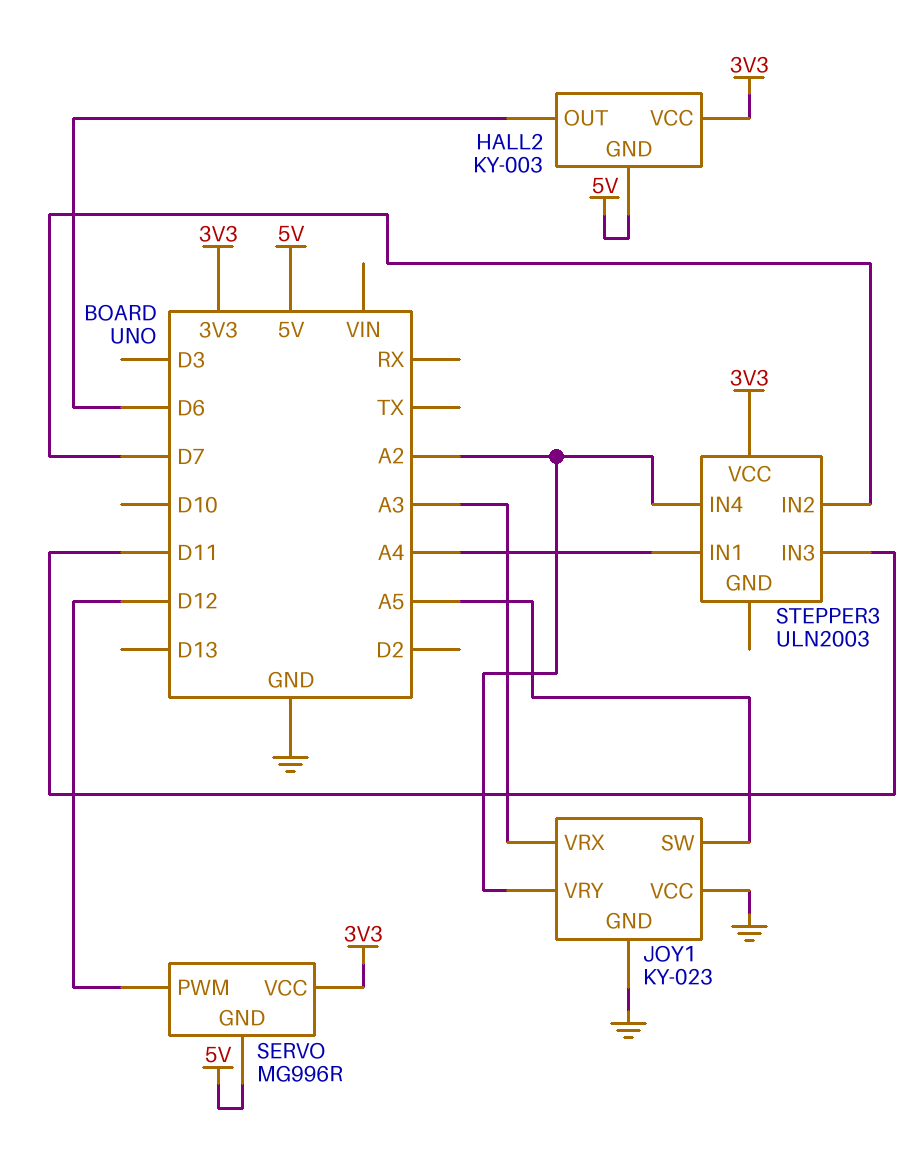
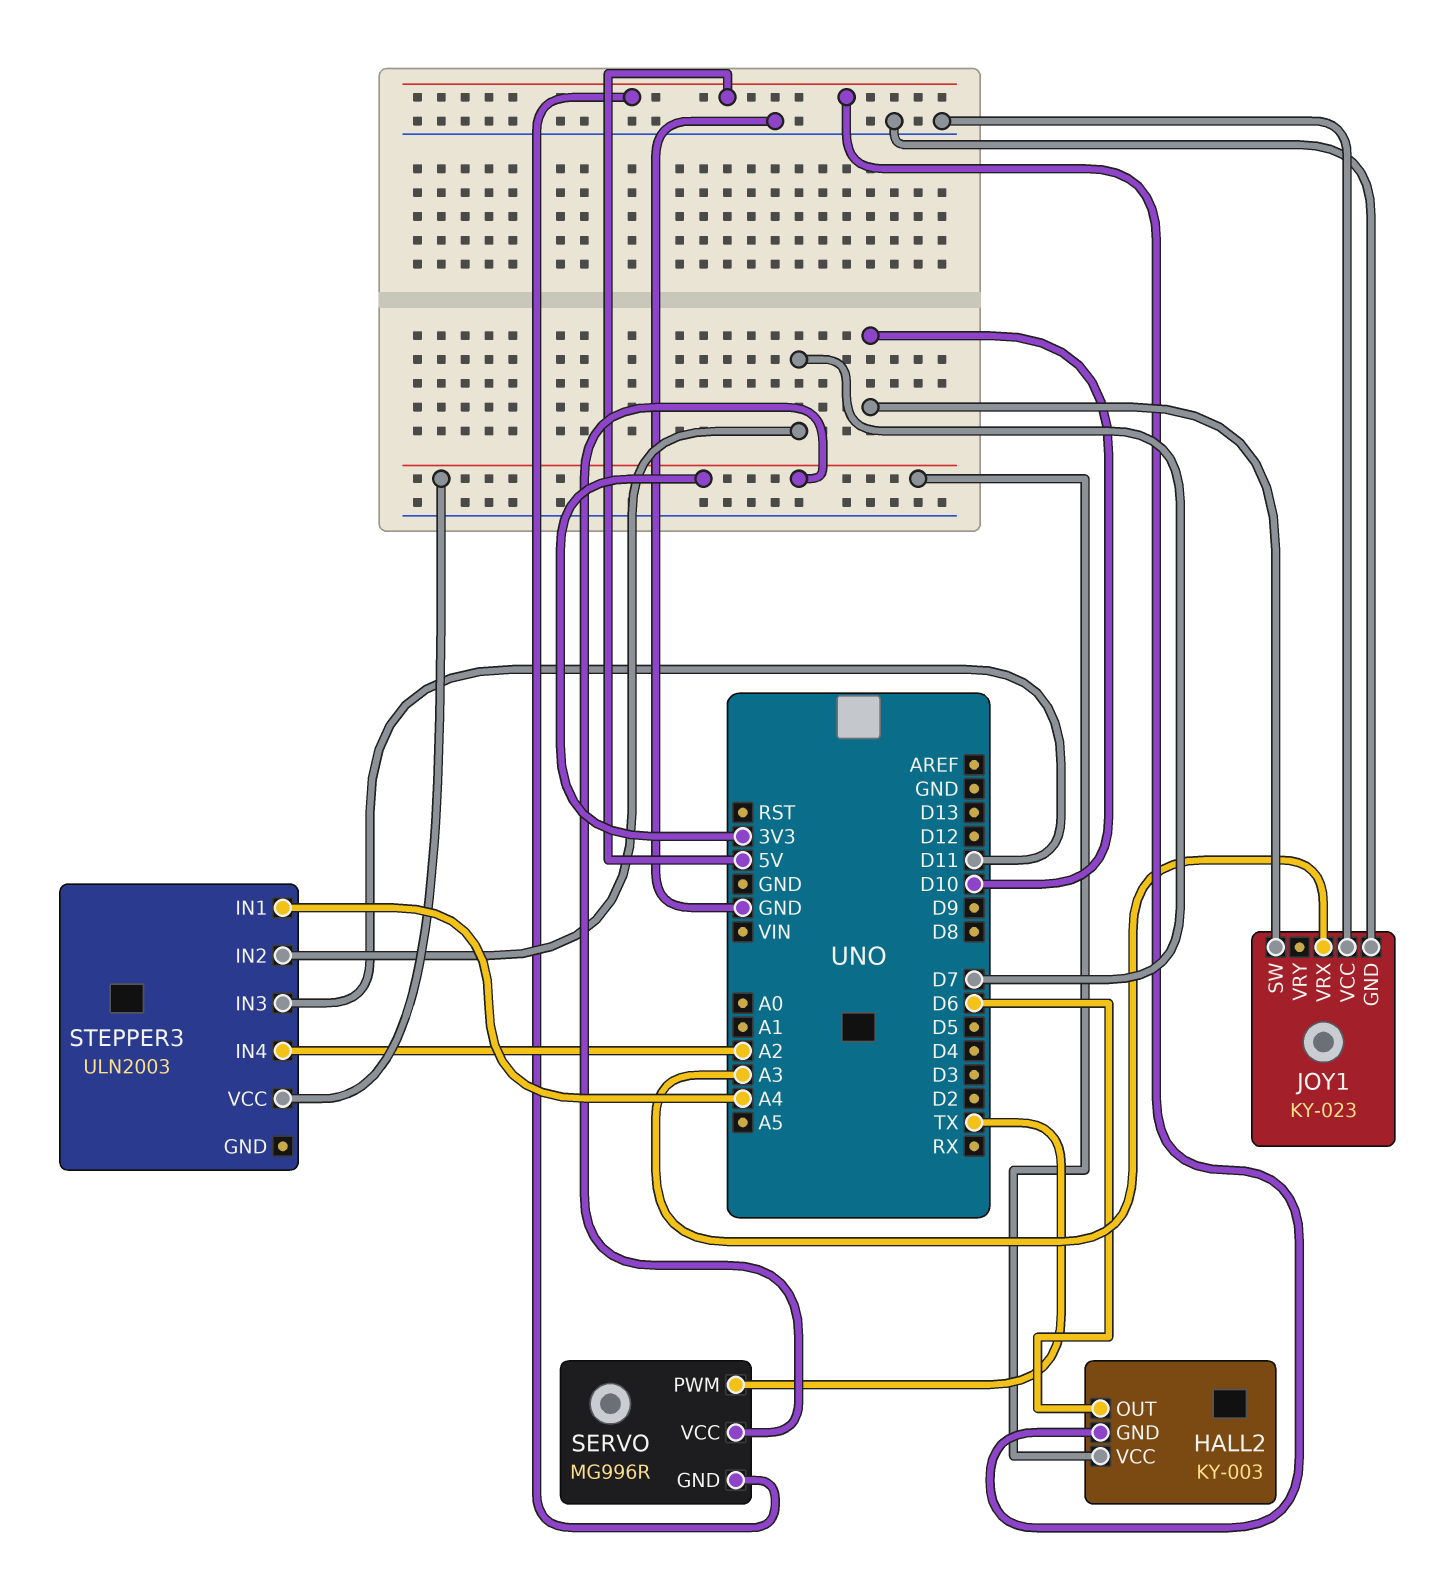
JOY1 pin SW: A5 -> D10
JOY1 pin VRY: A2 -> none
SERVO pin PWM: D12 -> TX

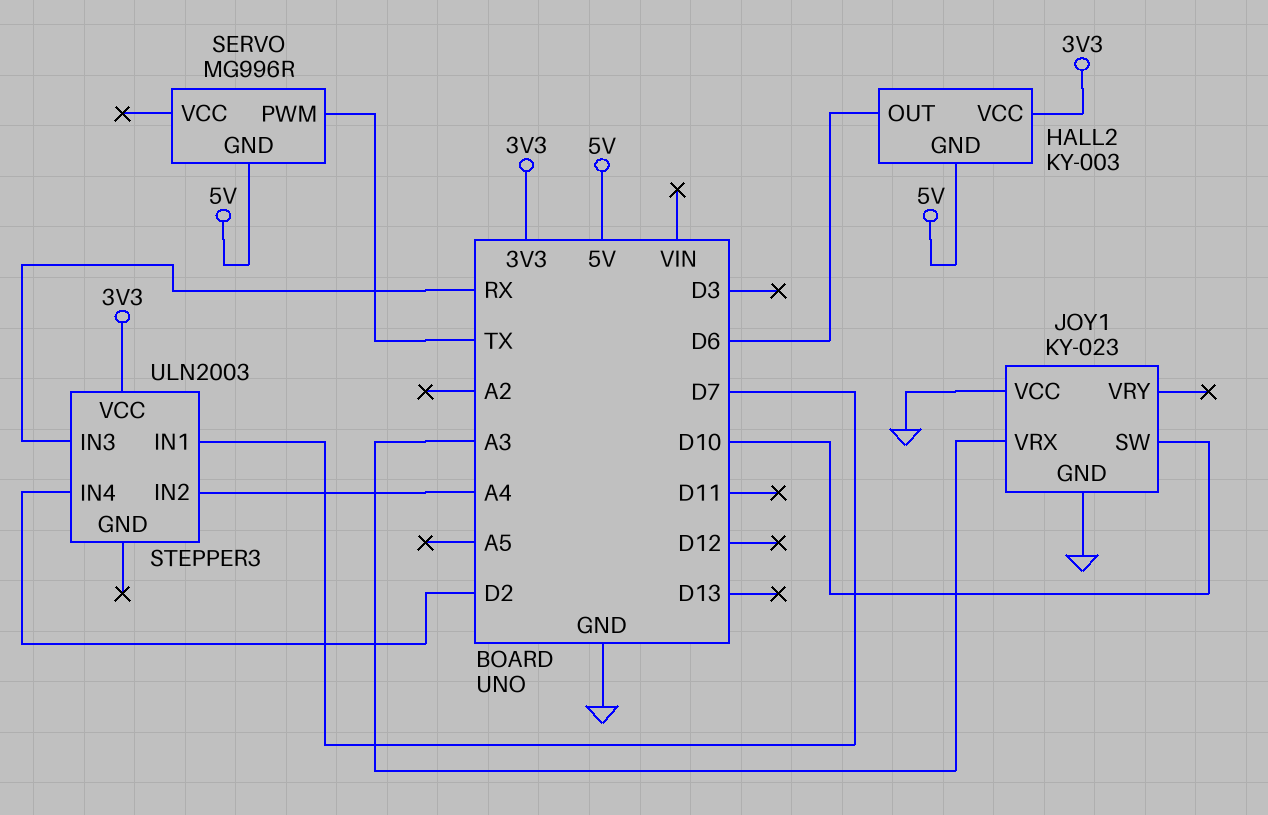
SERVO pin VCC: 3V3 -> none
STEPPER3 pin IN1: A4 -> D7
STEPPER3 pin IN2: D7 -> A4
STEPPER3 pin IN3: D11 -> RX
STEPPER3 pin IN4: A2 -> D2

